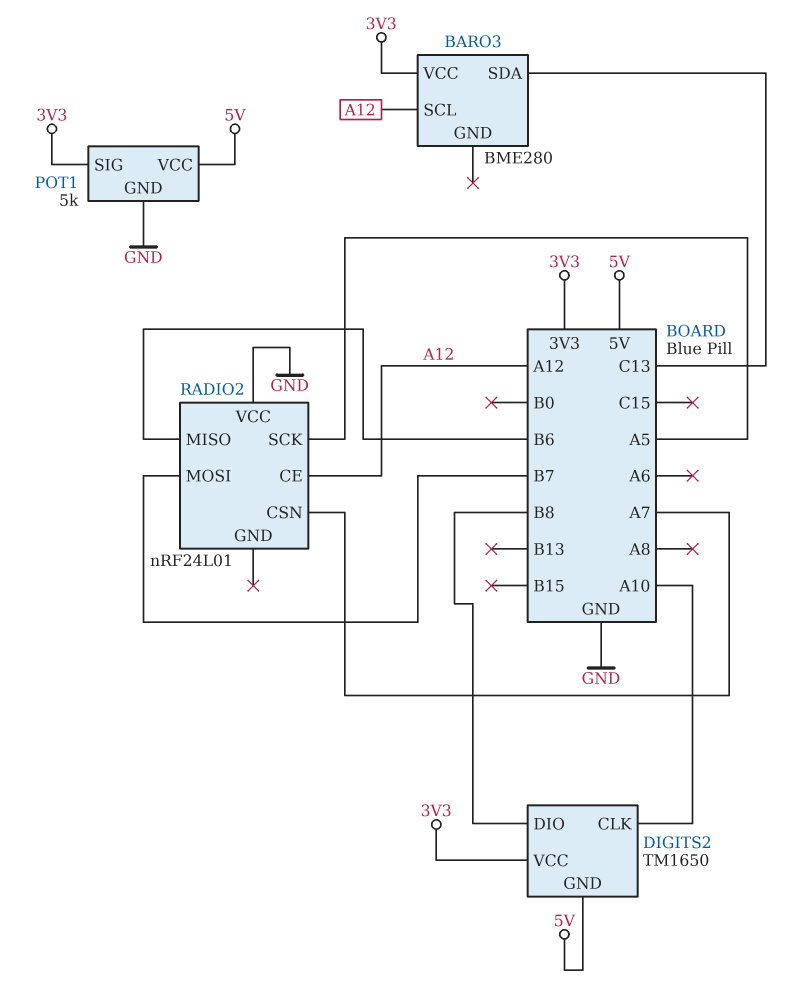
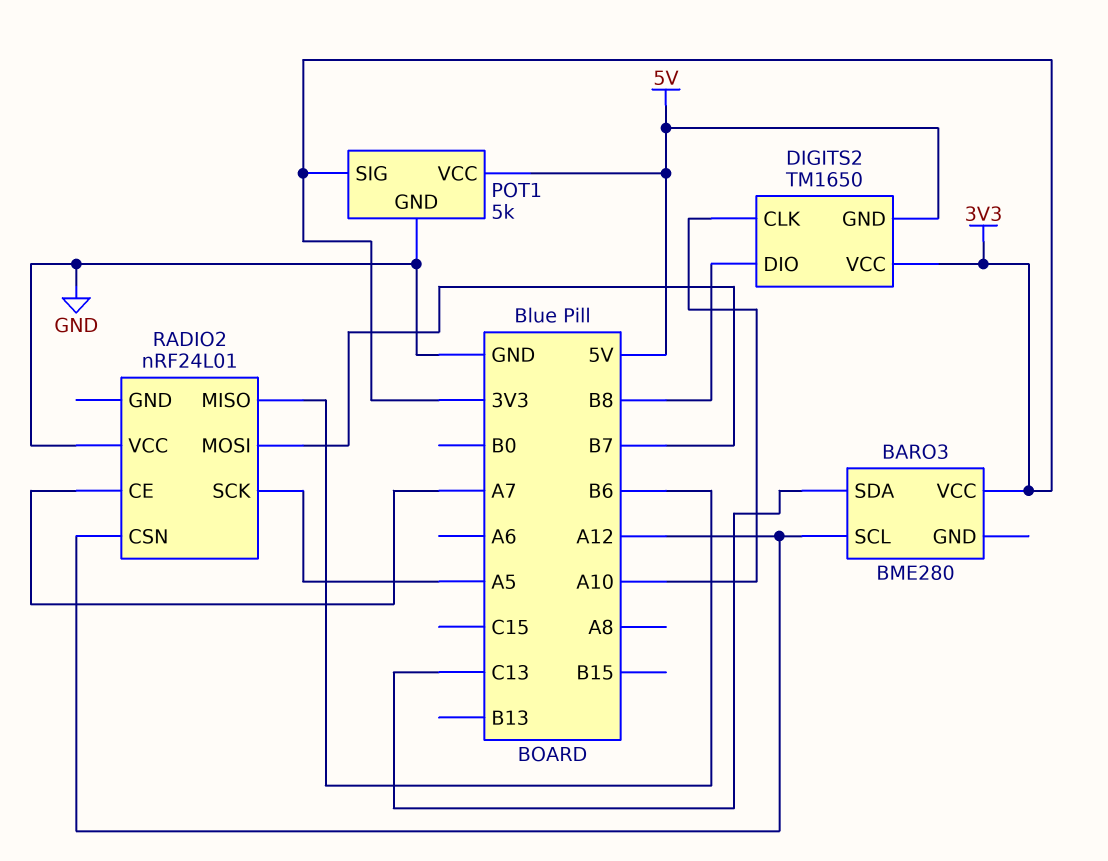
RADIO2 pin CE: A12 -> A7
RADIO2 pin CSN: A7 -> A12

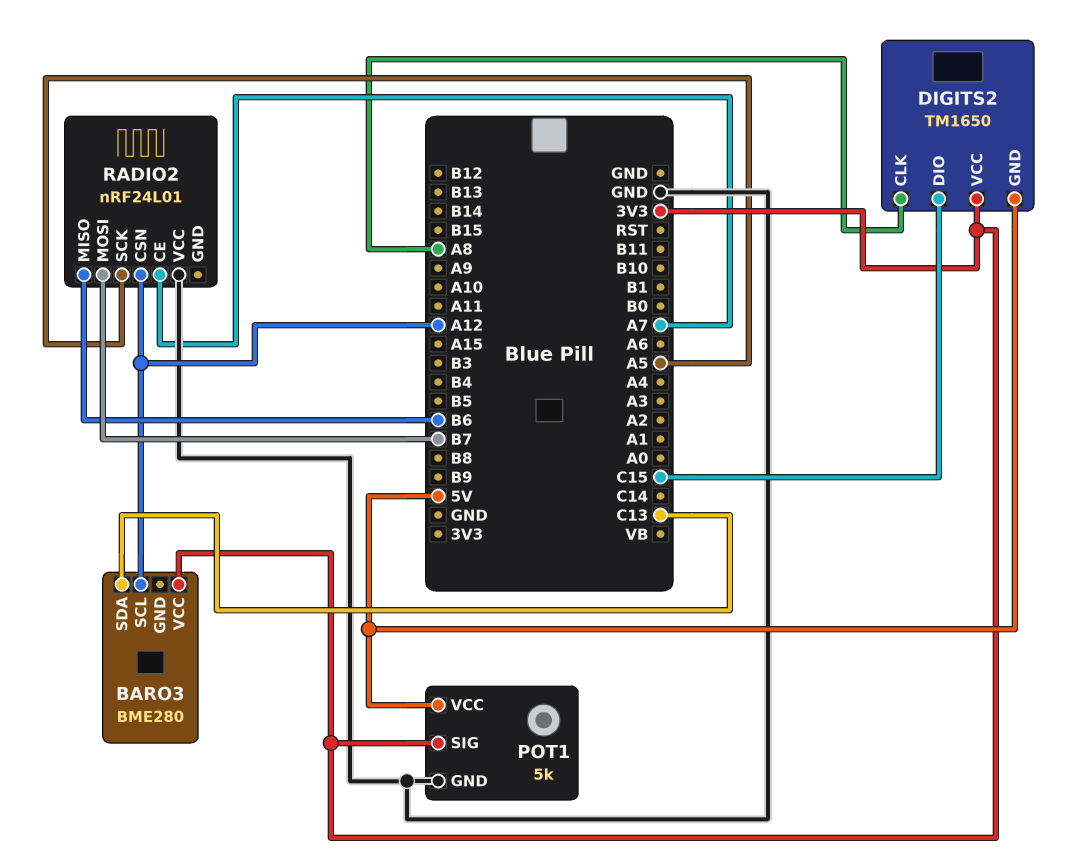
DIGITS2 pin CLK: A10 -> A8
DIGITS2 pin DIO: B8 -> C15

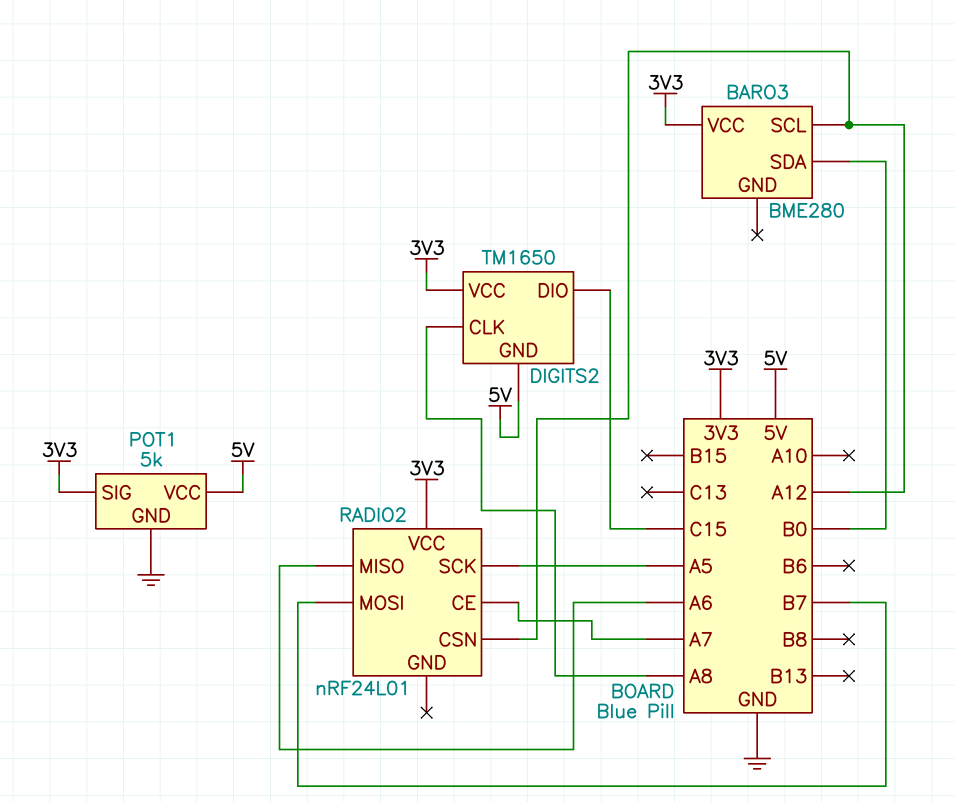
BARO3 pin SDA: C13 -> B0
RADIO2 pin MISO: B6 -> A6
RADIO2 pin VCC: GND -> 3V3

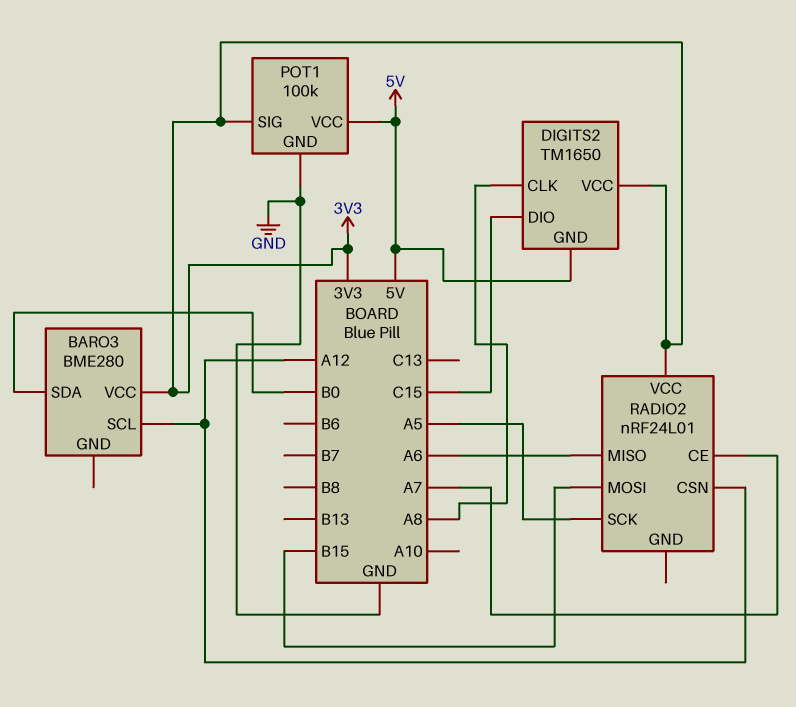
POT1: 5k -> 100k
RADIO2 pin MOSI: B7 -> B15

